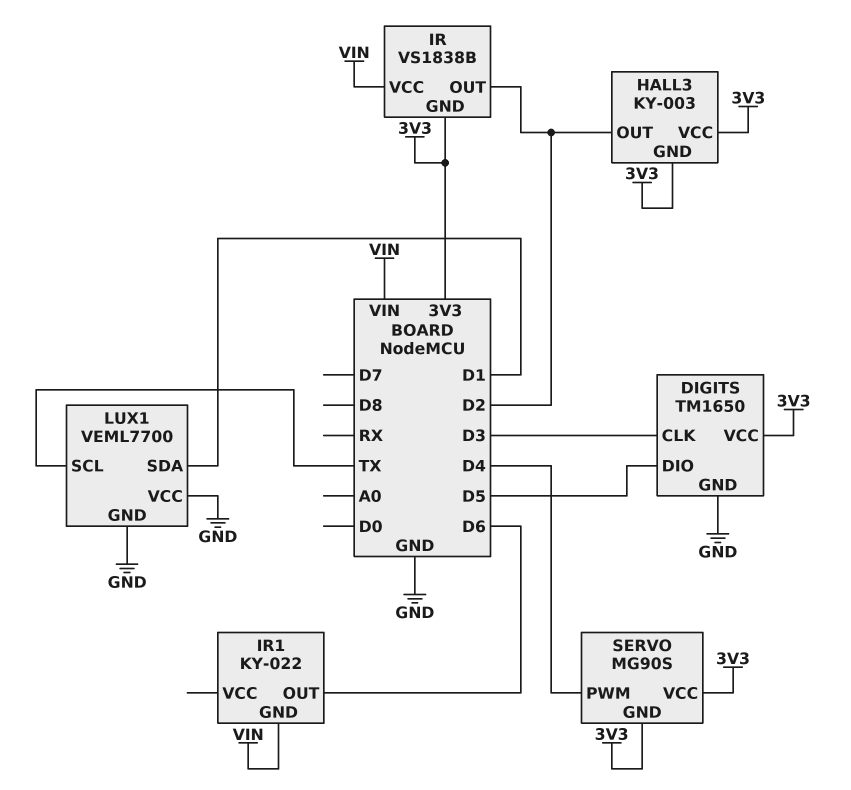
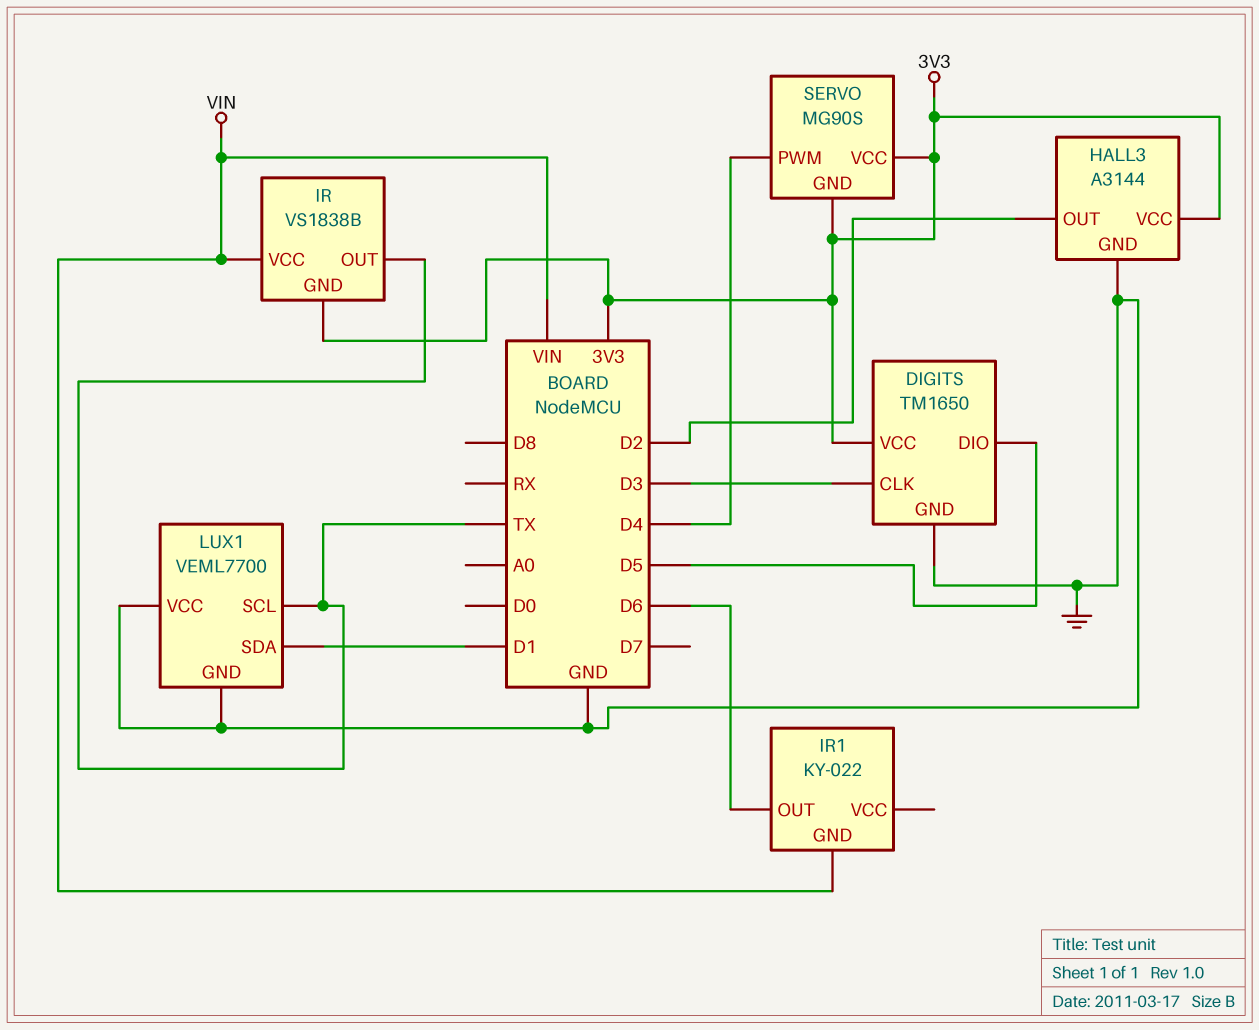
HALL3: KY-003 -> A3144
HALL3 pin GND: 3V3 -> GND
IR pin OUT: D2 -> TX

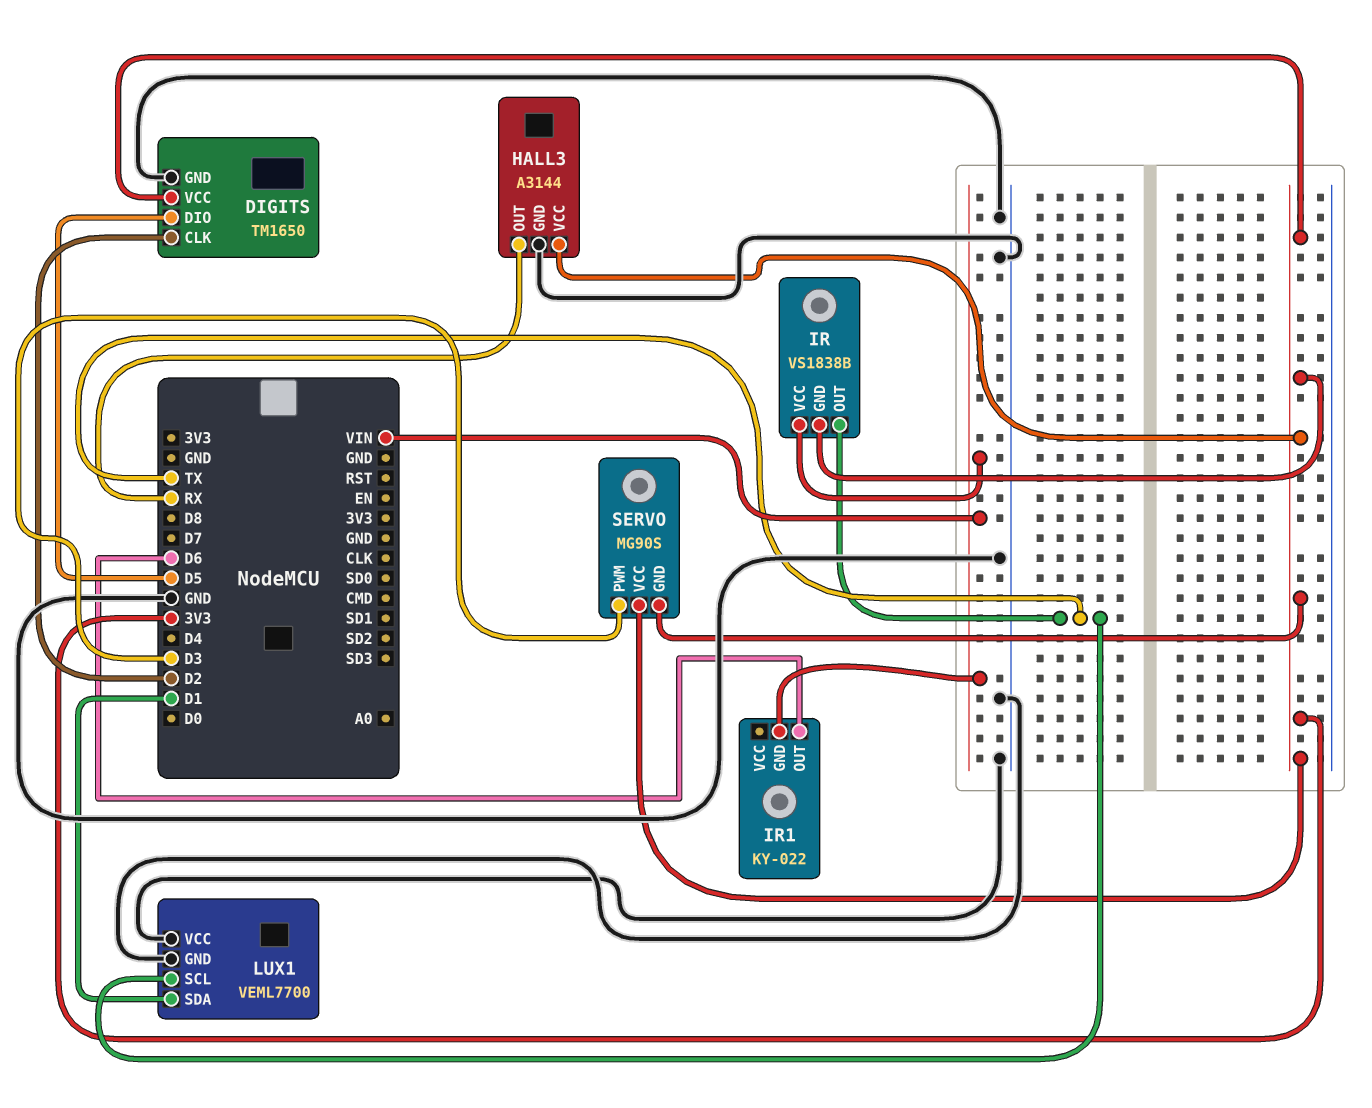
DIGITS pin CLK: D3 -> D2
HALL3 pin OUT: D2 -> RX
SERVO pin PWM: D4 -> D3

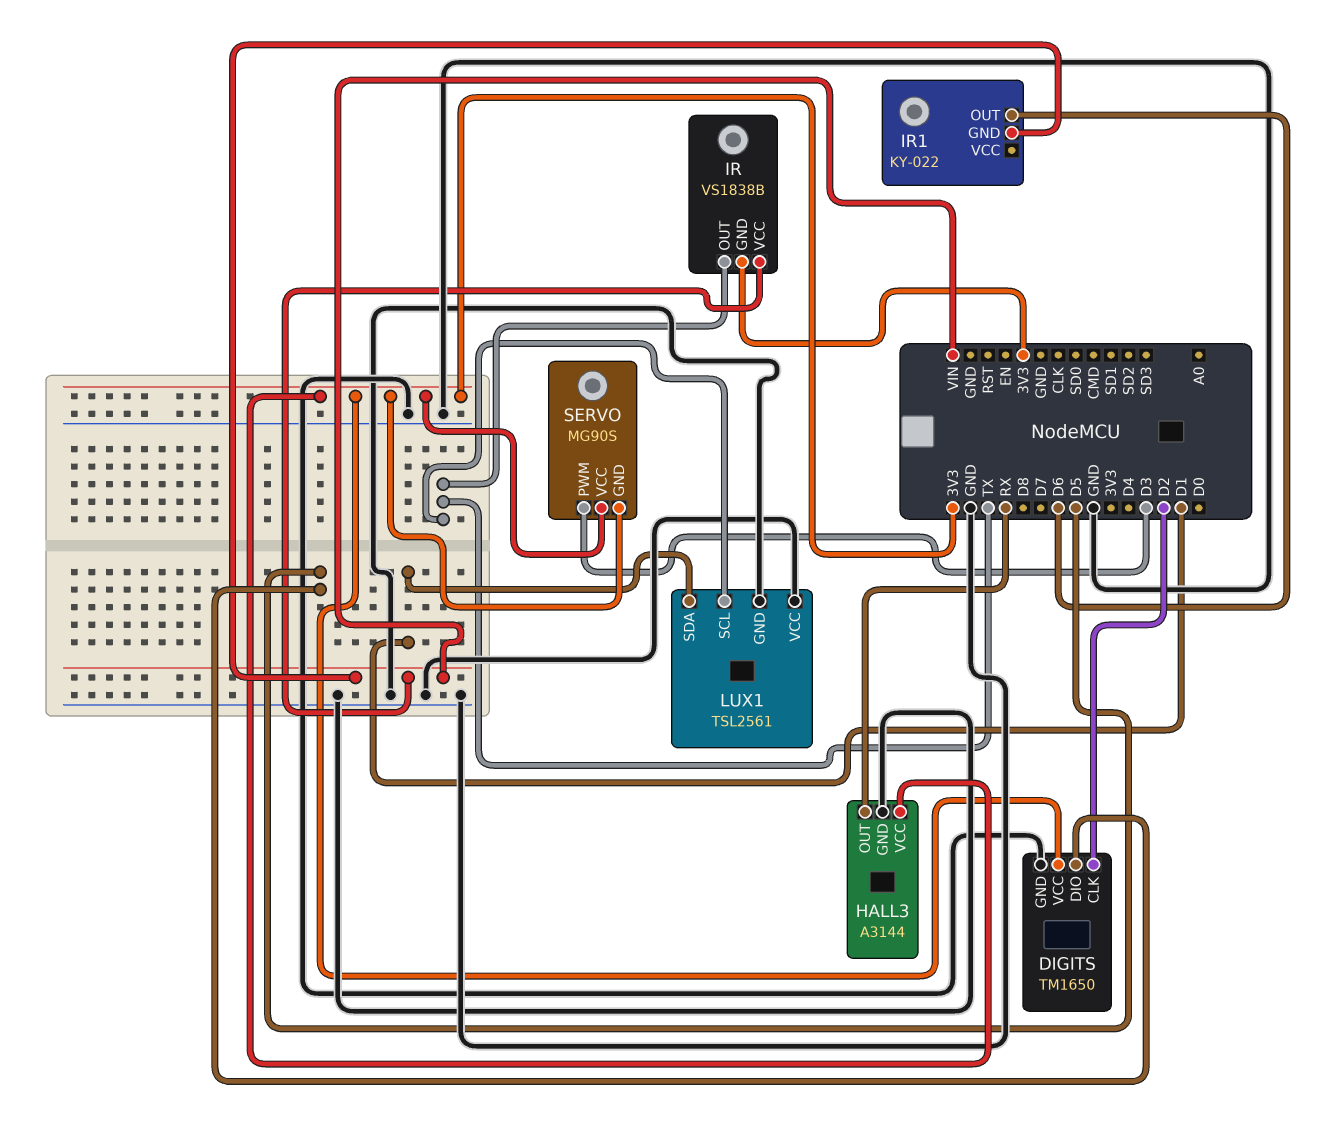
LUX1: VEML7700 -> TSL2561

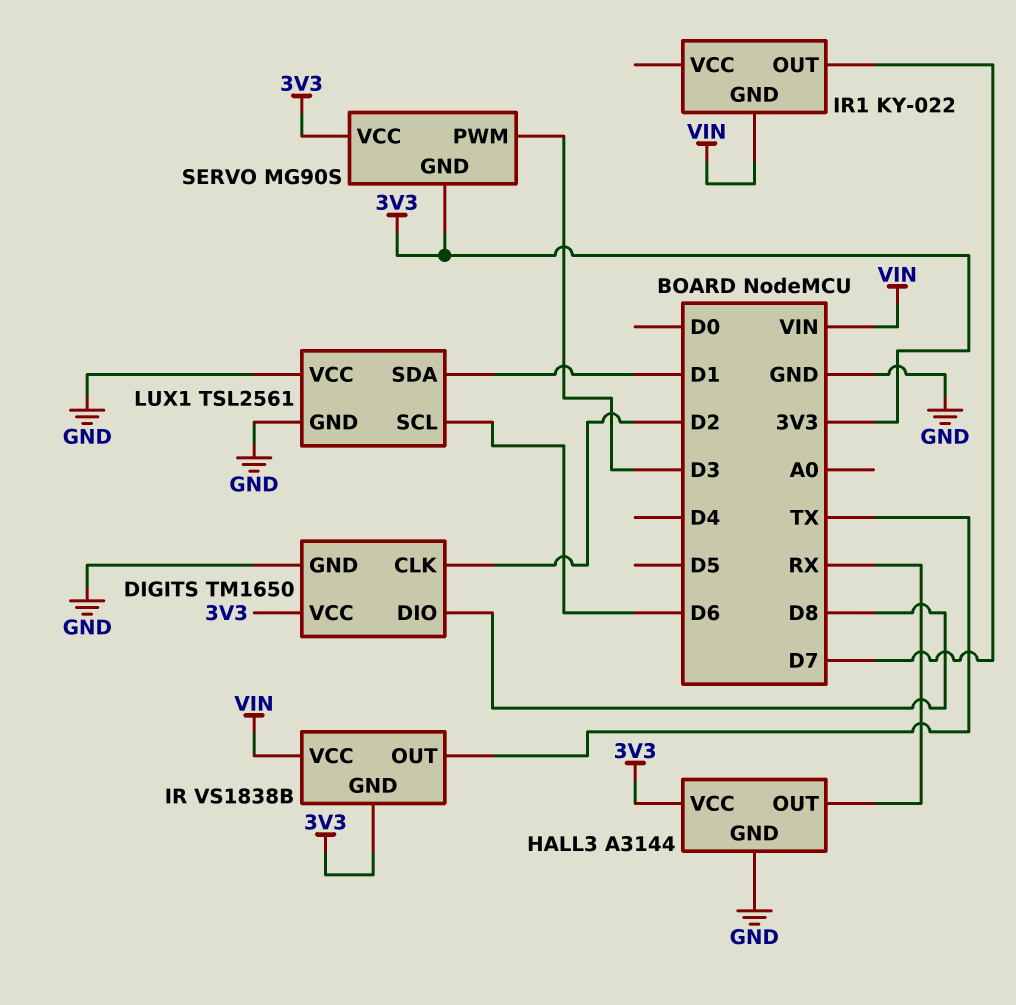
DIGITS pin DIO: D5 -> D8
IR1 pin OUT: D6 -> D7
LUX1 pin SCL: TX -> D6

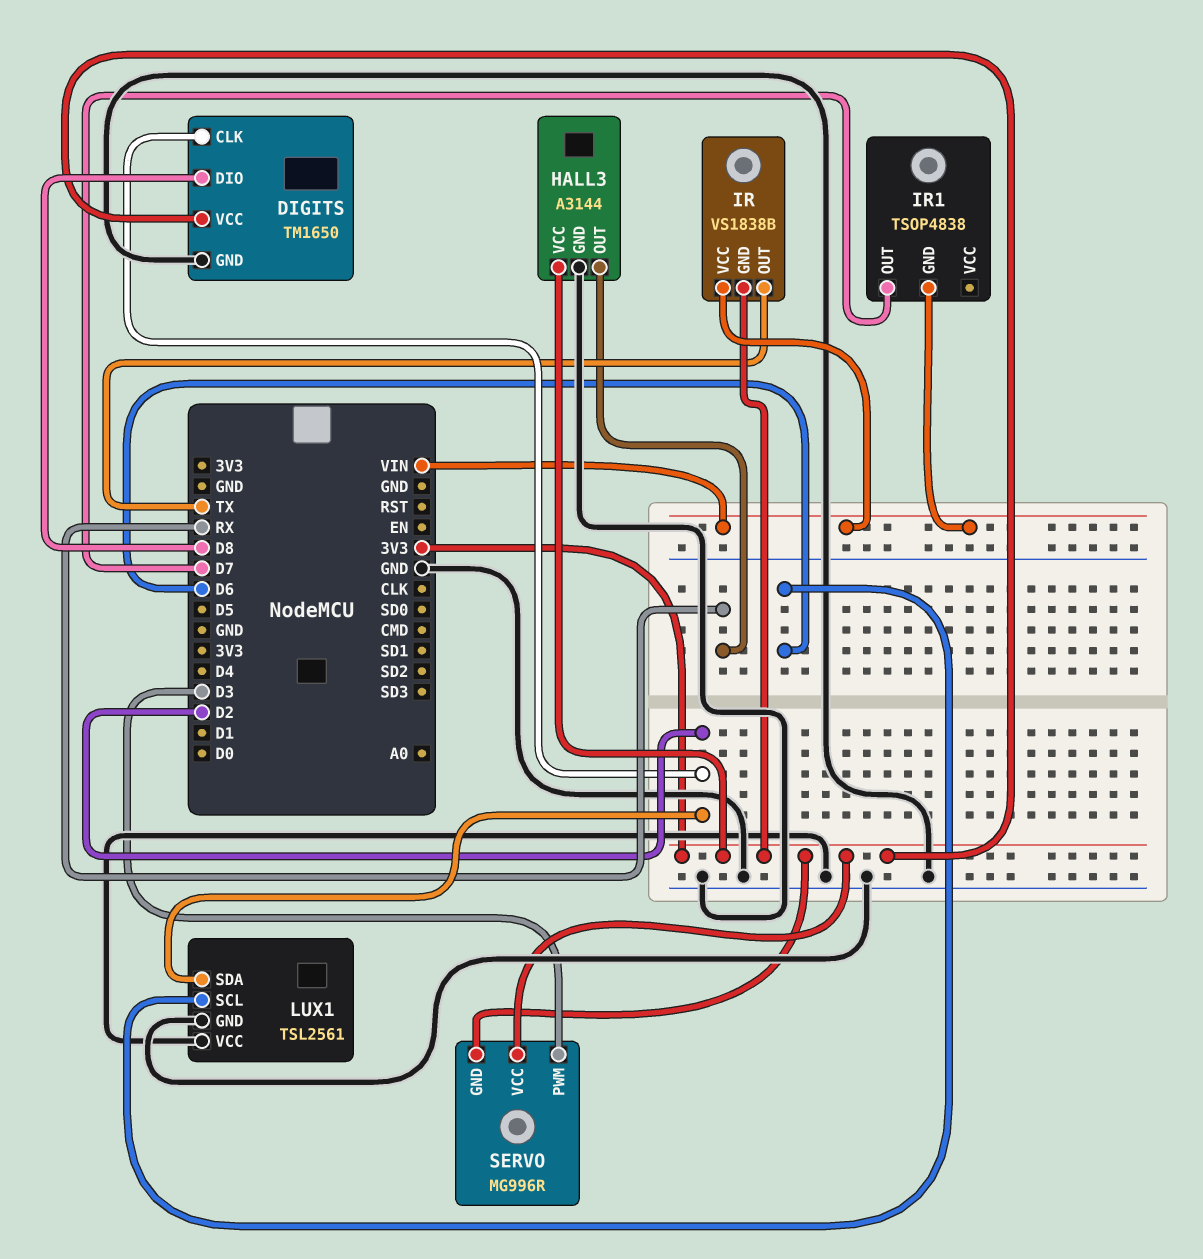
IR1: KY-022 -> TSOP4838
LUX1 pin SDA: D1 -> D2
SERVO: MG90S -> MG996R

